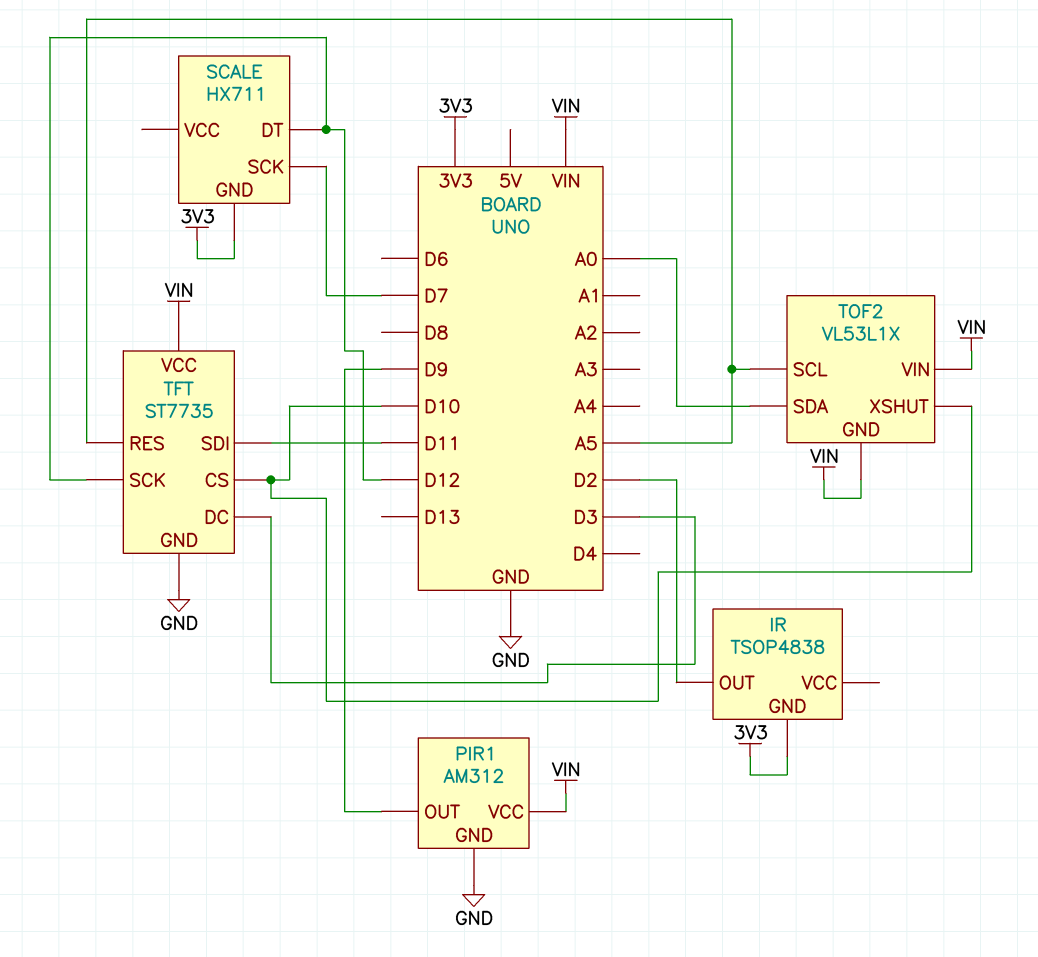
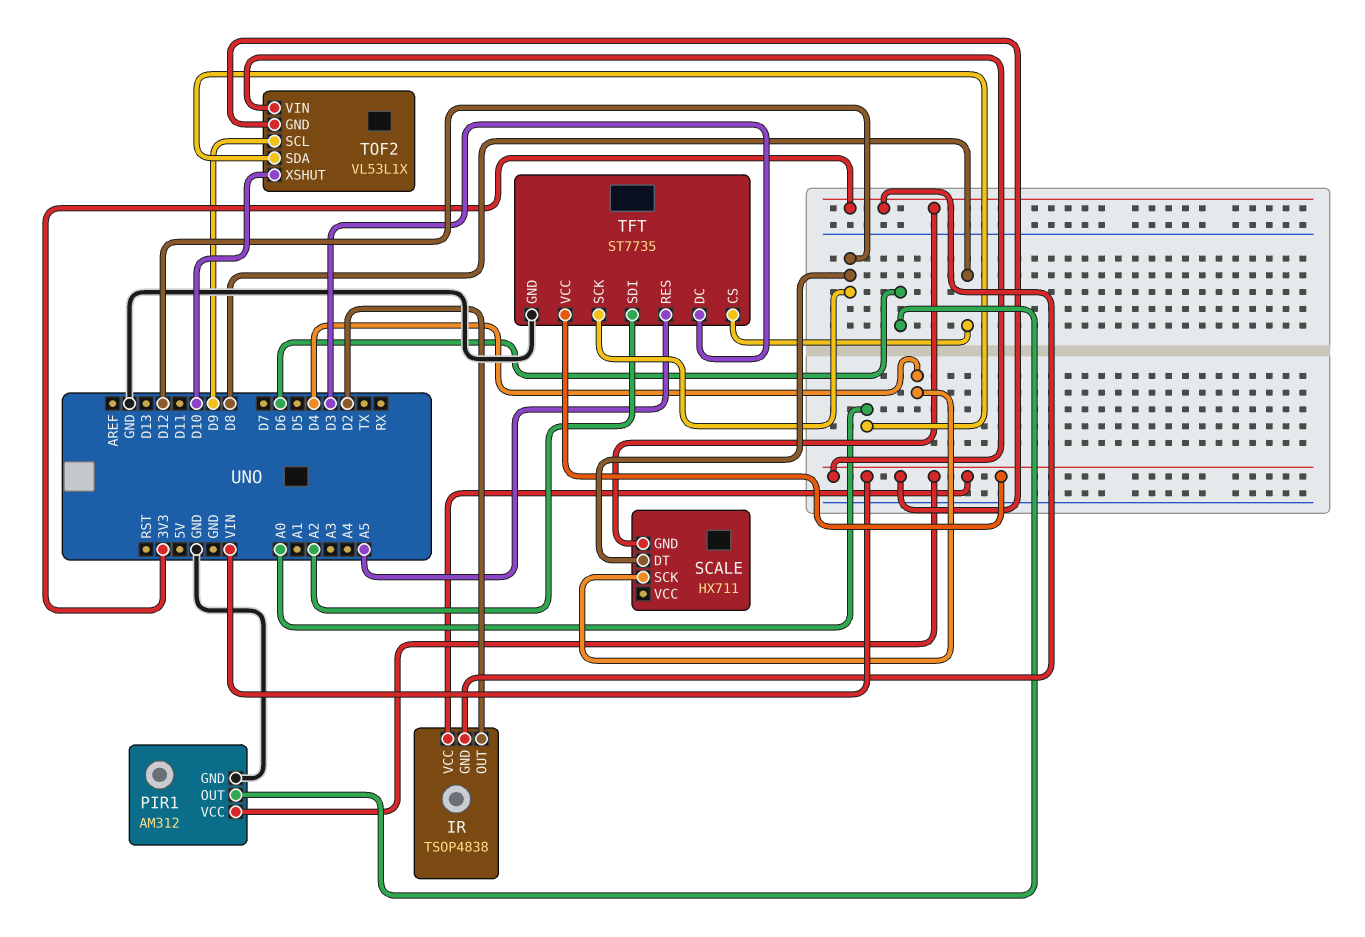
IR pin VCC: none -> VIN
PIR1 pin OUT: D9 -> D6
SCALE pin SCK: D7 -> D4
TFT pin CS: D10 -> D8
TFT pin SDI: D11 -> A2
TOF2 pin SCL: A5 -> D9

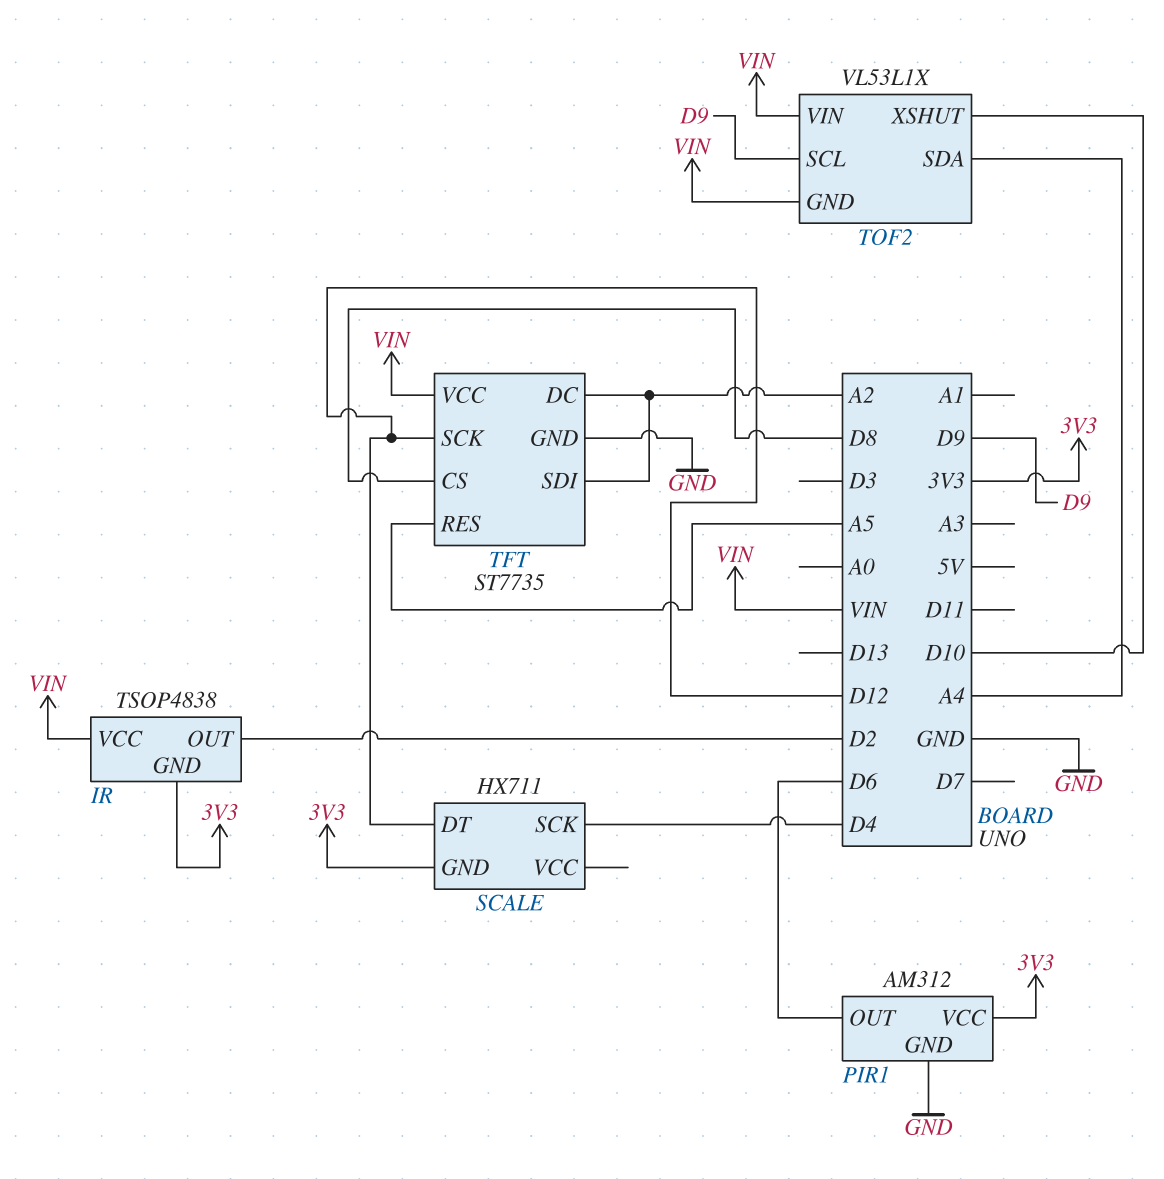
PIR1 pin VCC: VIN -> 3V3
TFT pin DC: D3 -> A2
TOF2 pin SDA: A0 -> A4

